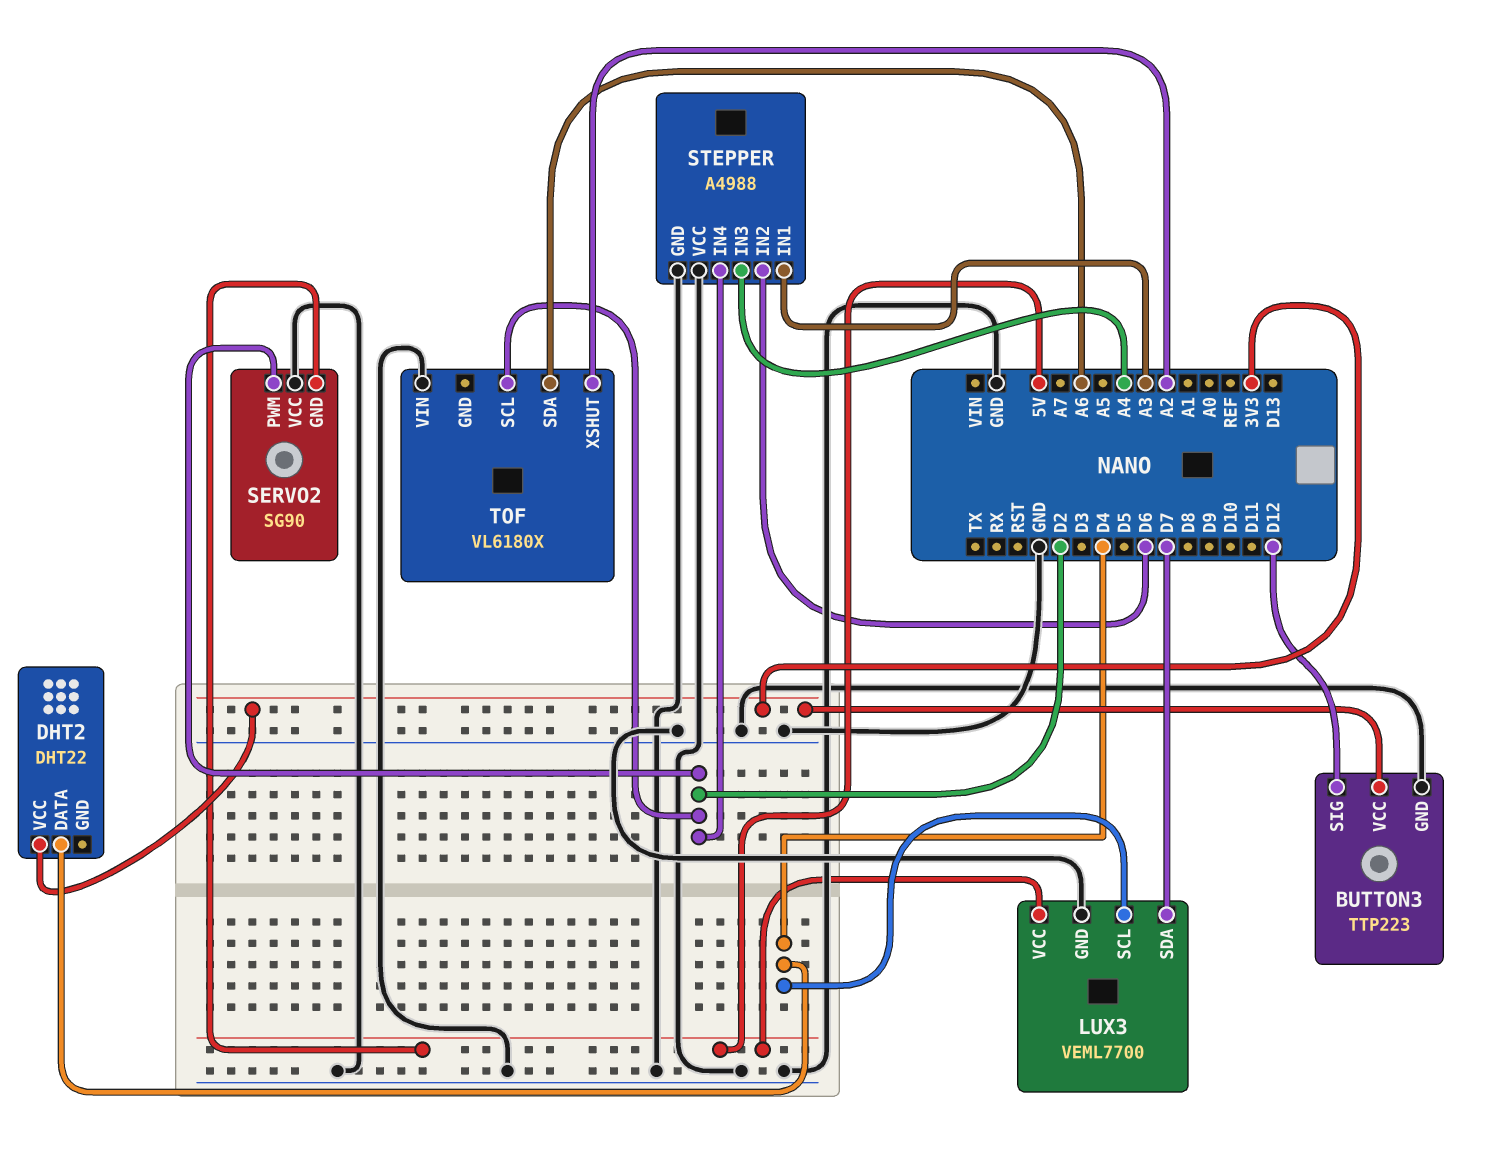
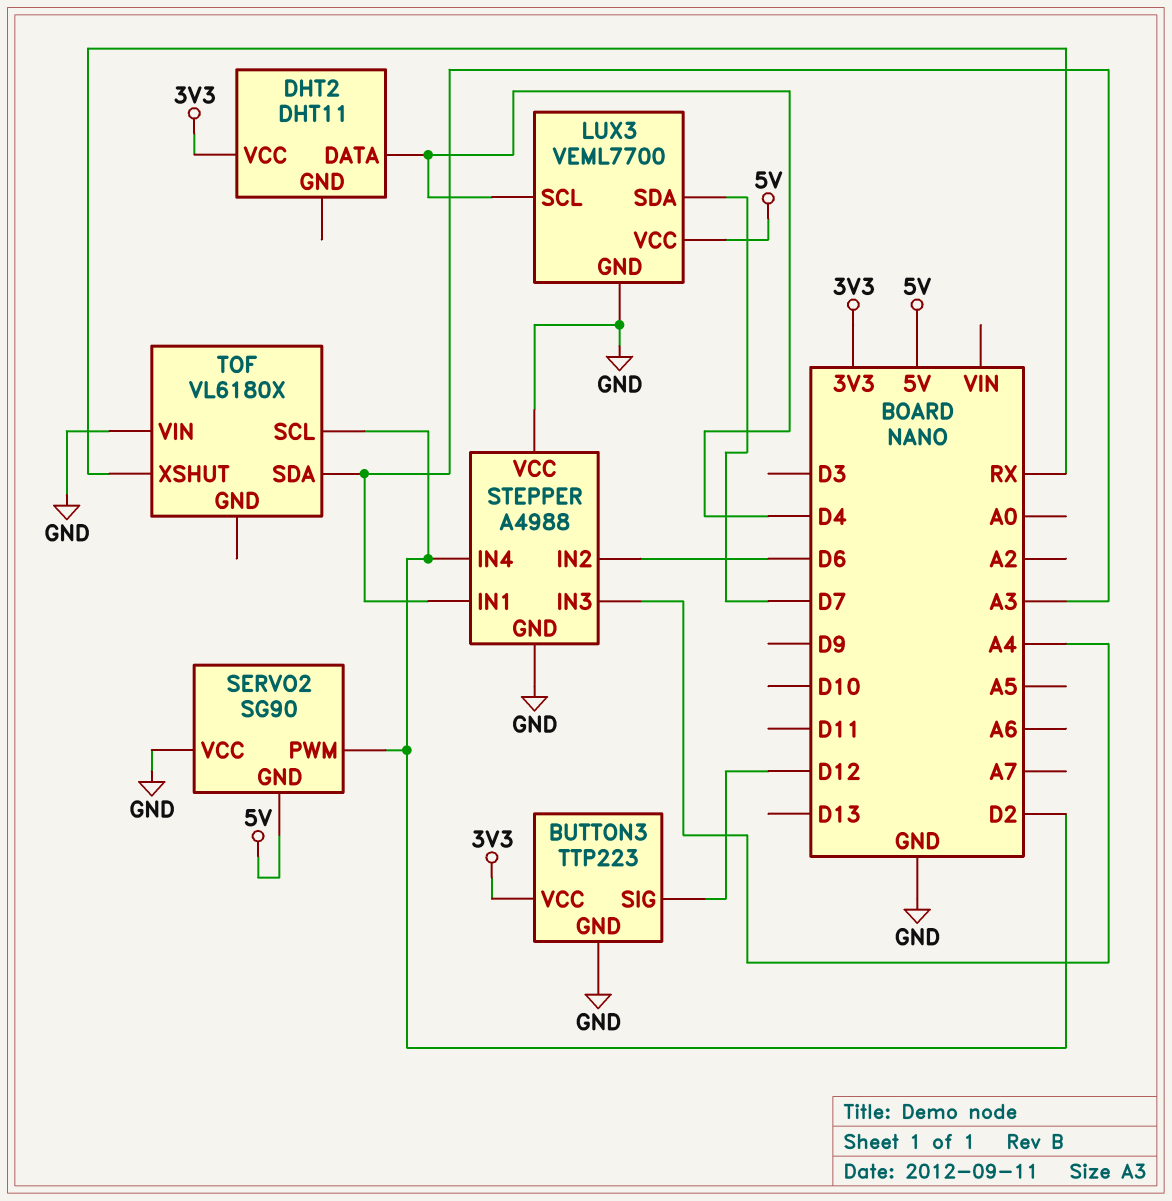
DHT2: DHT22 -> DHT11
TOF pin SDA: A6 -> A3
TOF pin XSHUT: A2 -> RX

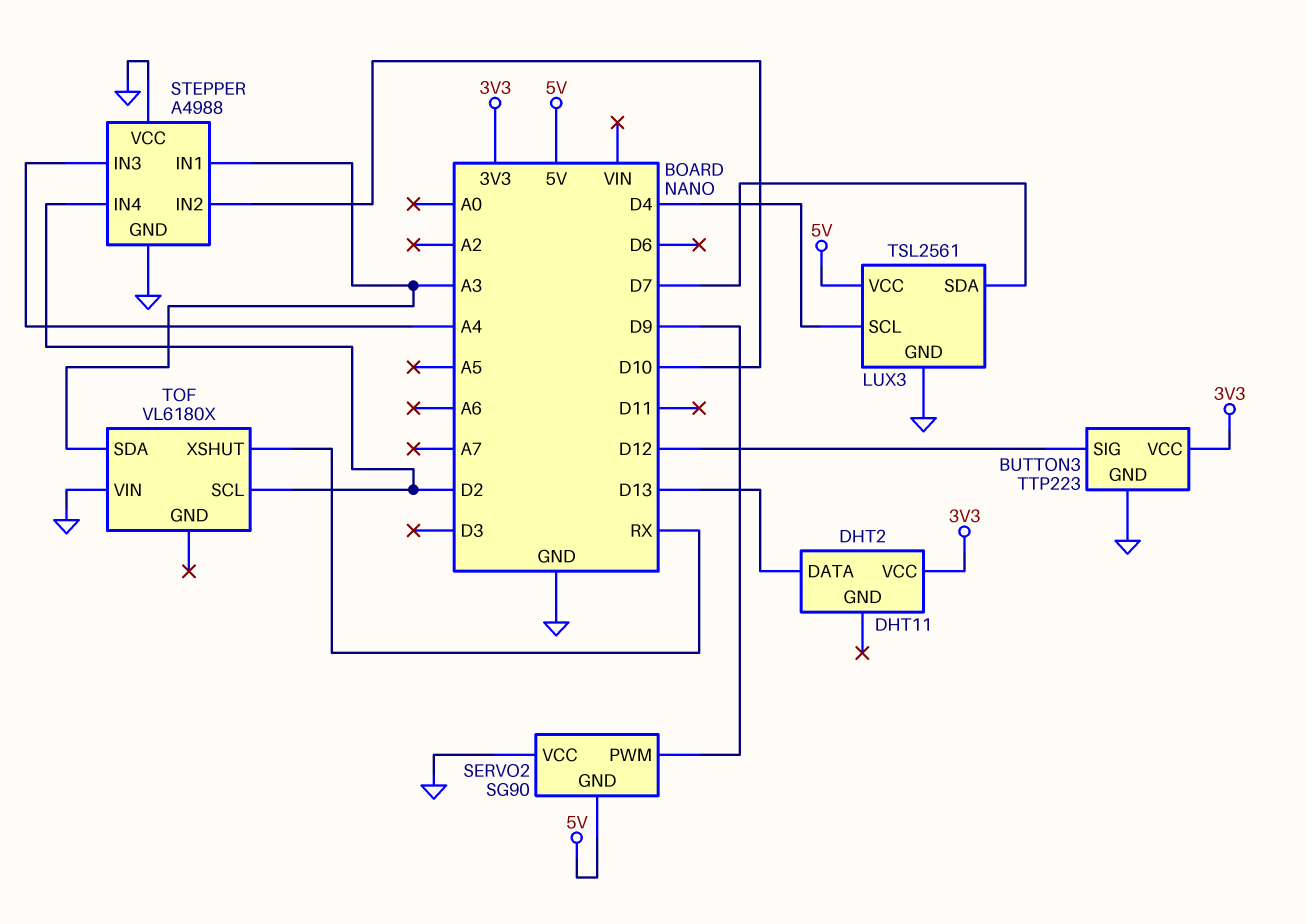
DHT2 pin DATA: D4 -> D13
LUX3: VEML7700 -> TSL2561
SERVO2 pin PWM: D2 -> D9
STEPPER pin IN2: D6 -> D10

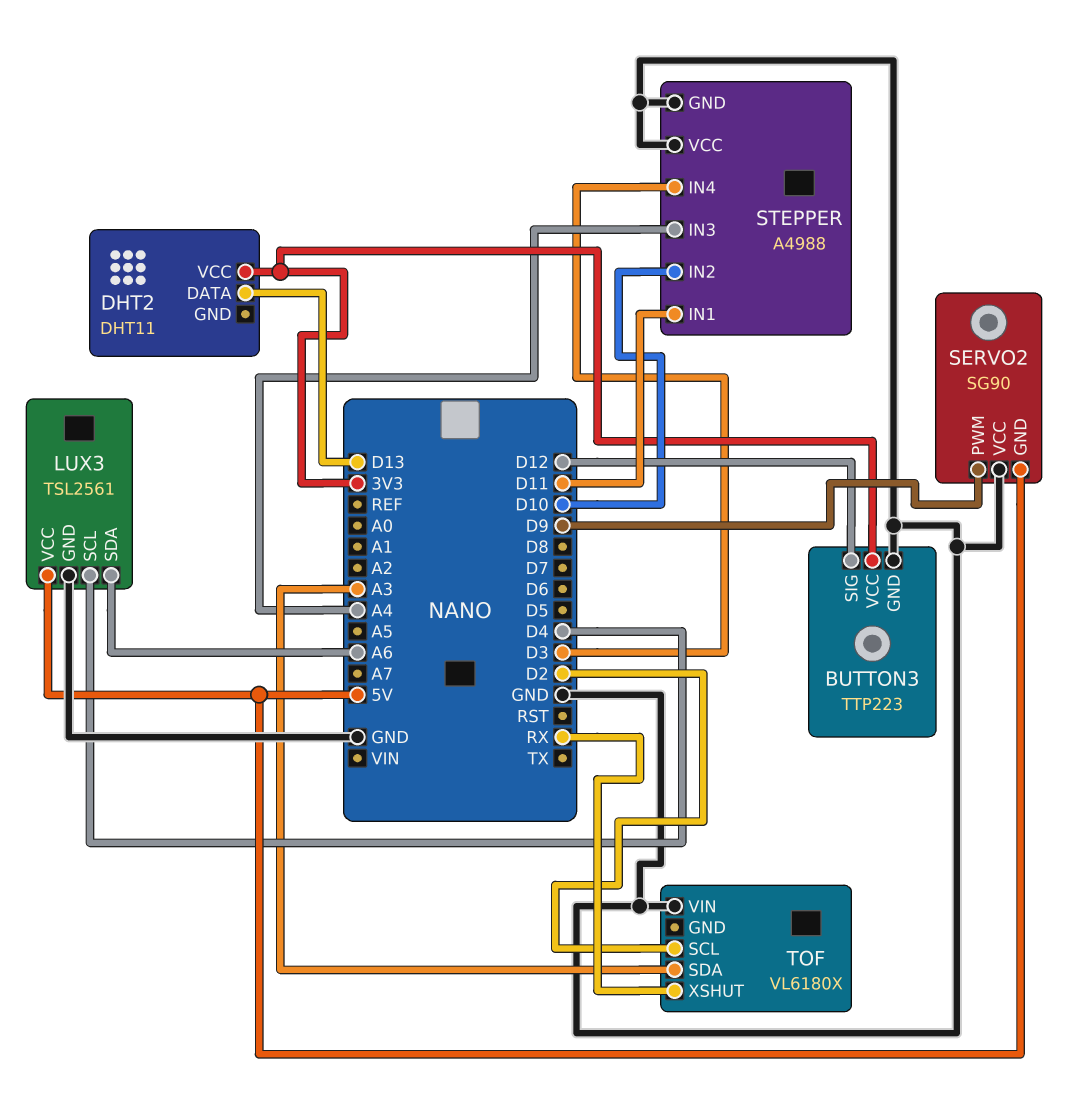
LUX3 pin SDA: D7 -> A6
STEPPER pin IN1: A3 -> D11
STEPPER pin IN4: D2 -> D3

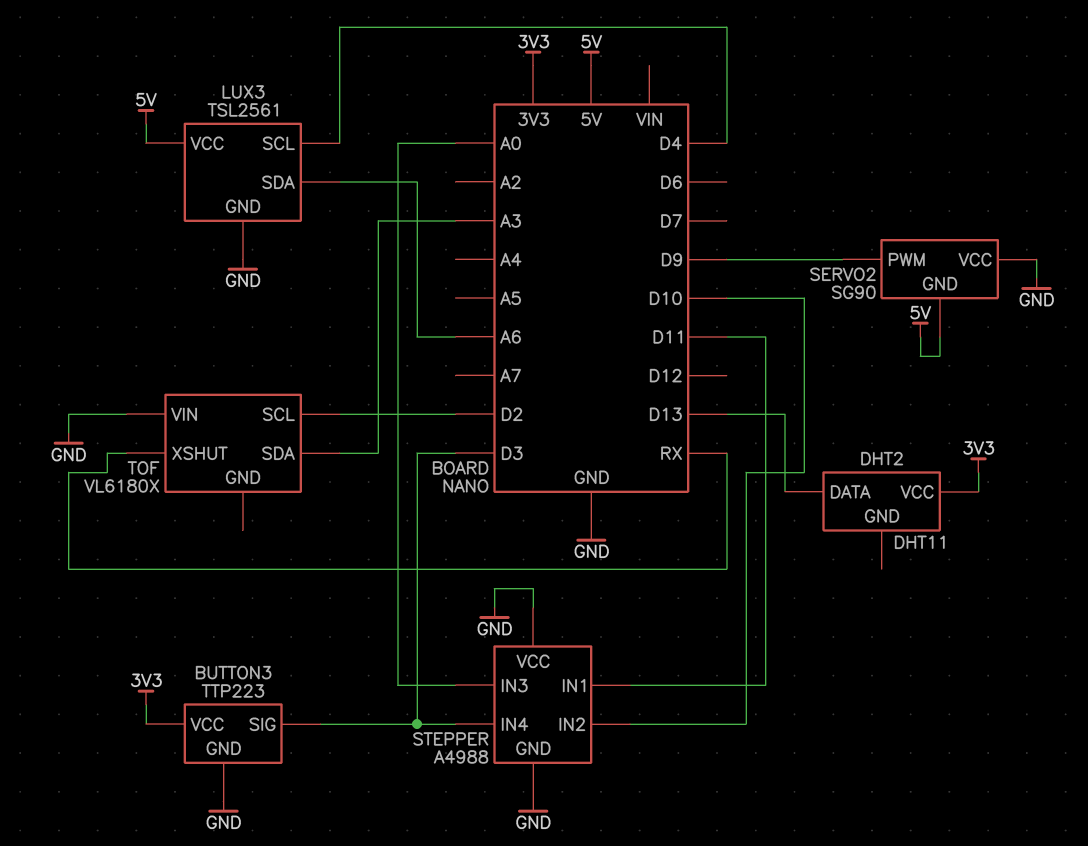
BUTTON3 pin SIG: D12 -> D3
STEPPER pin IN3: A4 -> A0

